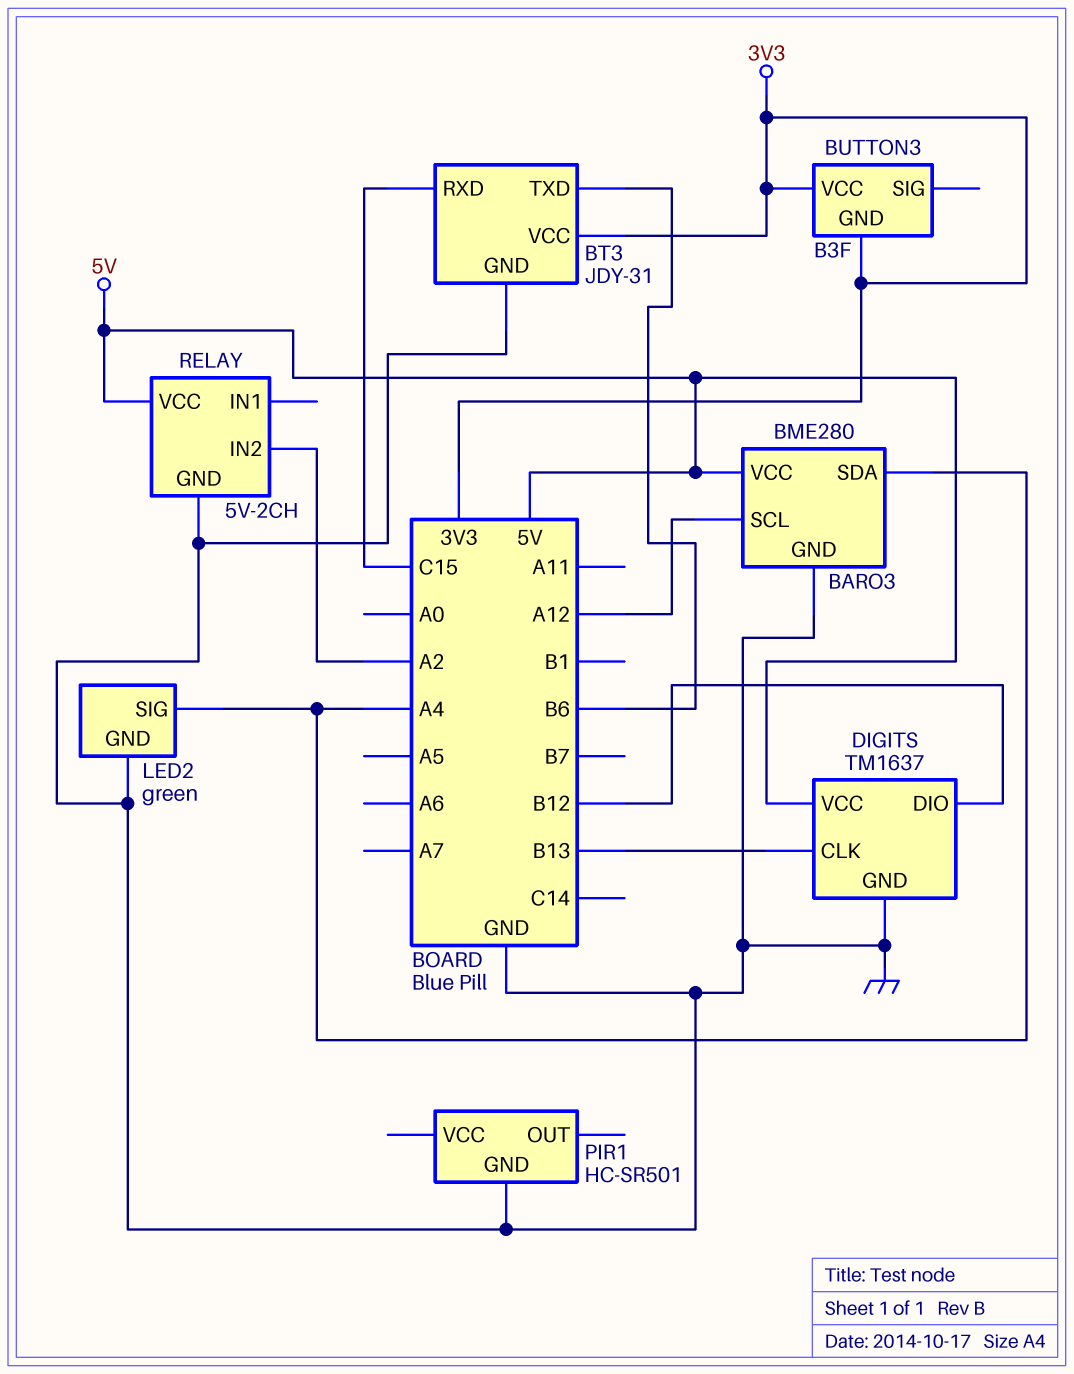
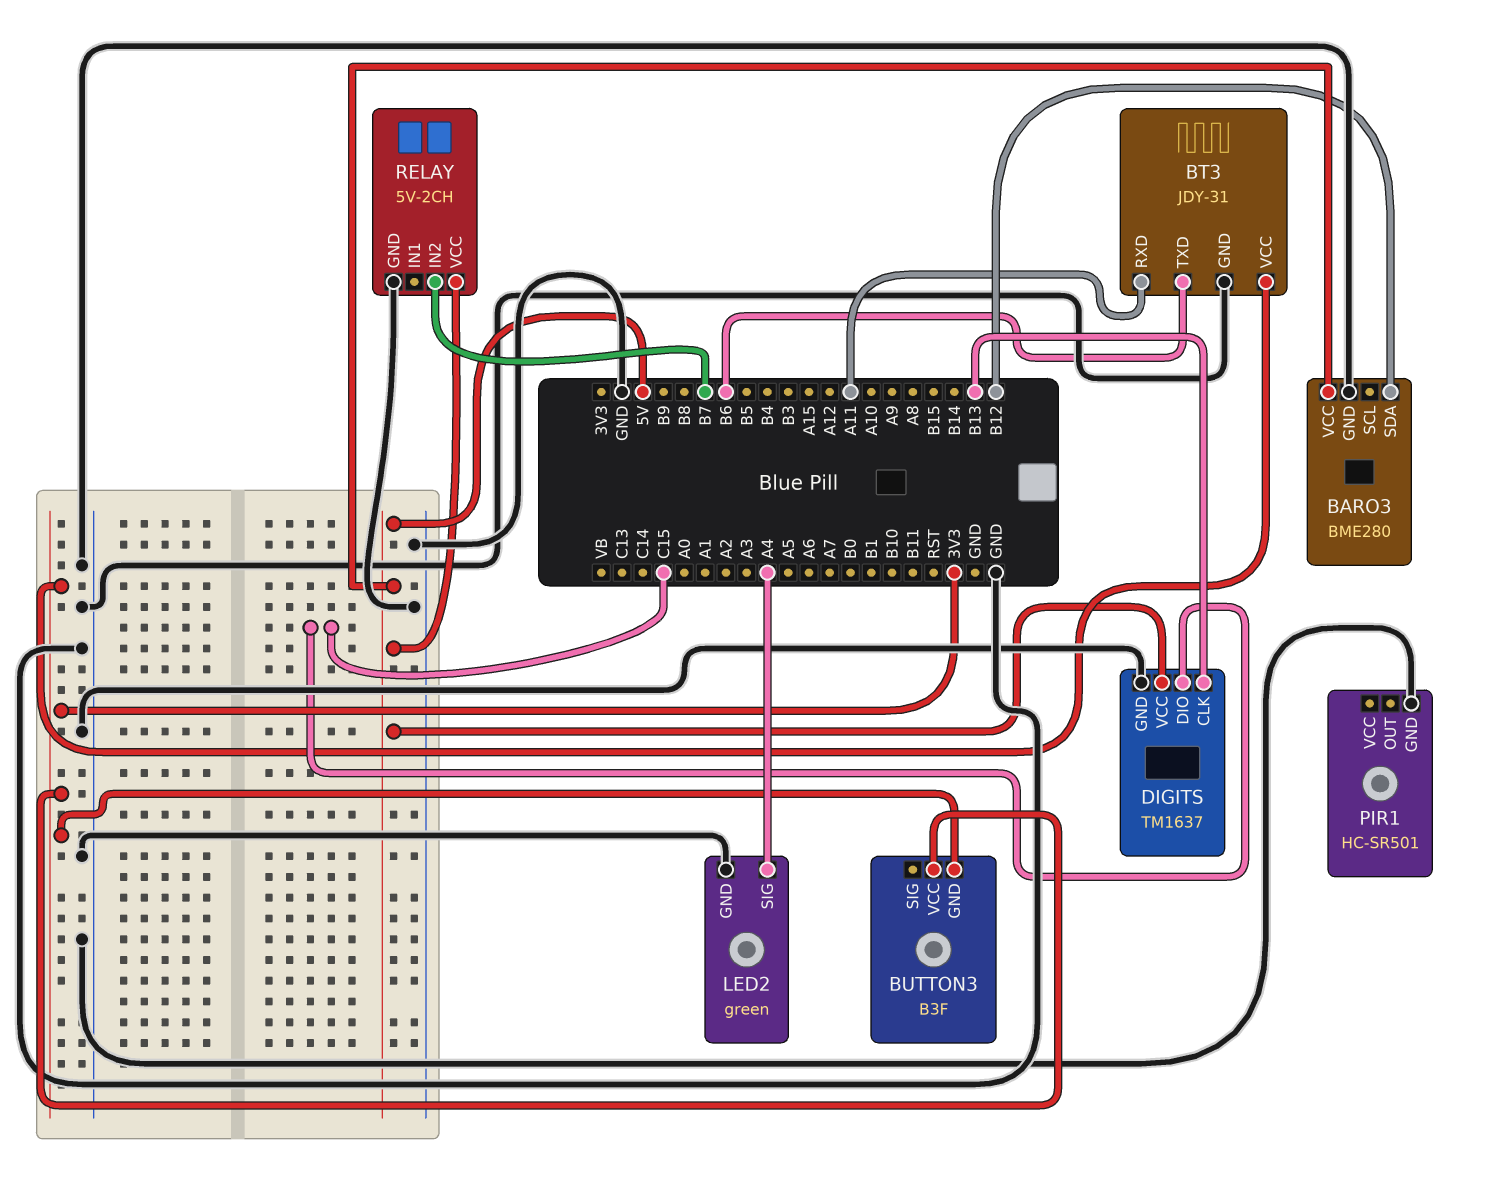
BARO3 pin SCL: A12 -> none
BARO3 pin SDA: A4 -> B12
BT3 pin RXD: C15 -> A11
DIGITS pin DIO: B12 -> C15
RELAY pin IN2: A2 -> B7

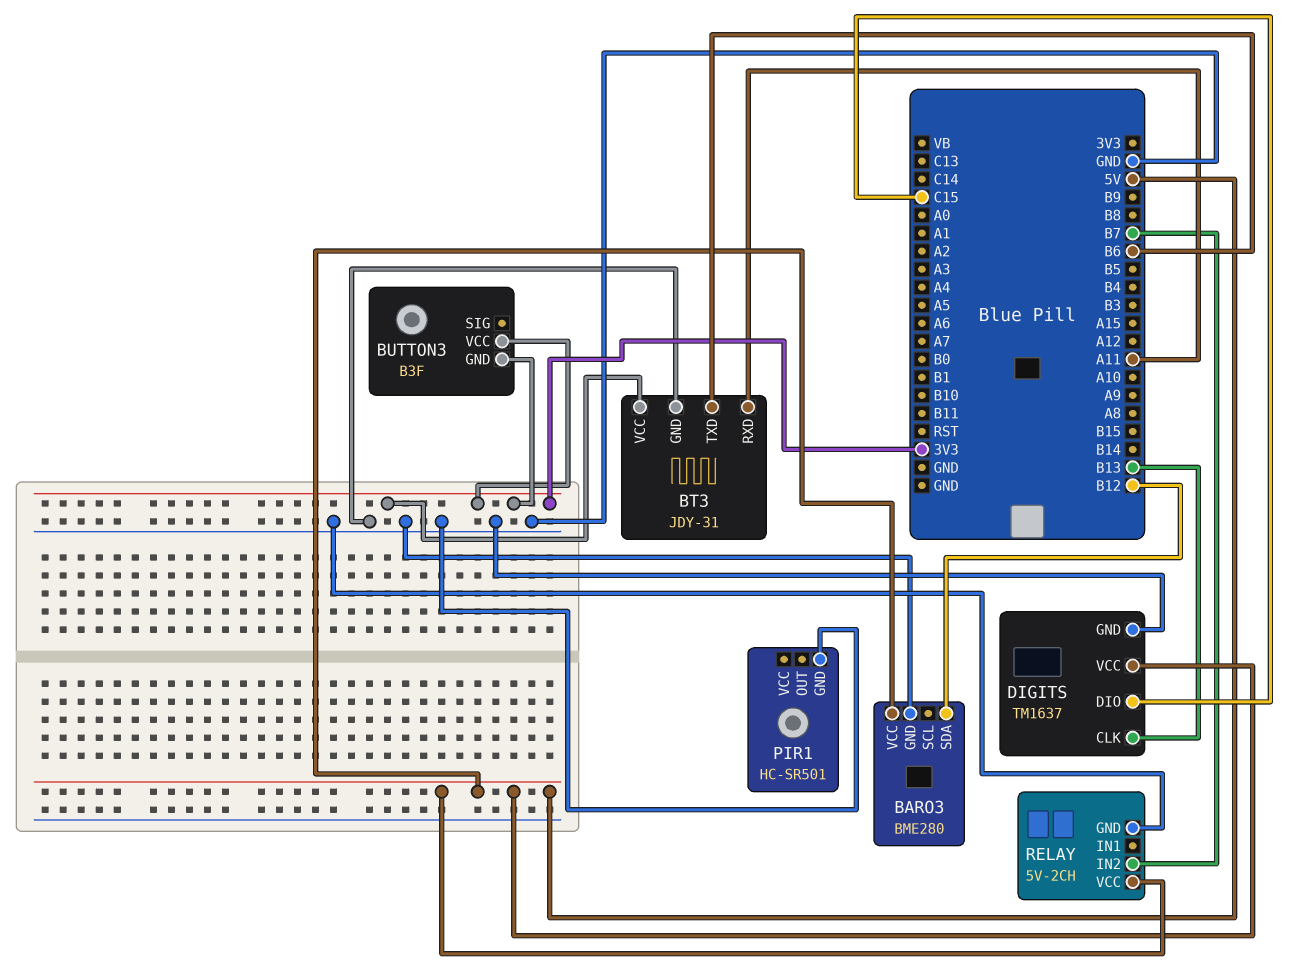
LED2: green -> none
LED2 pin GND: GND -> none
LED2 pin SIG: A4 -> none

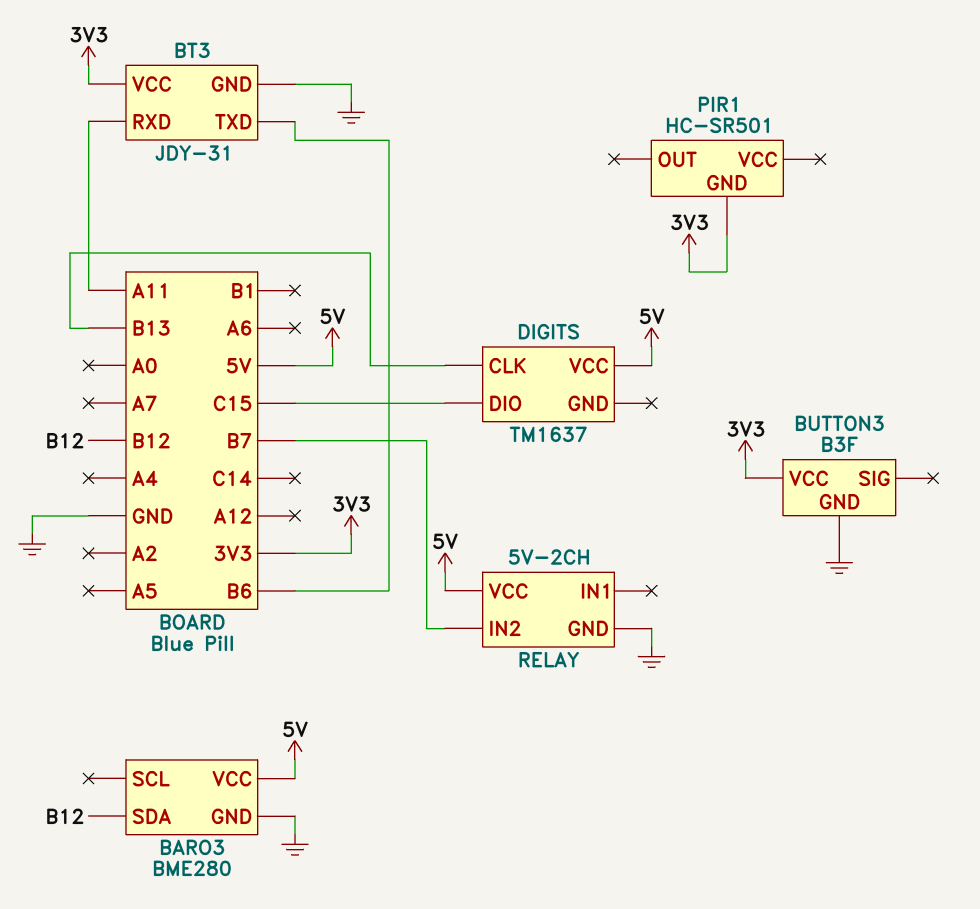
BUTTON3 pin GND: 3V3 -> GND
DIGITS pin GND: GND -> none
PIR1 pin GND: GND -> 3V3

